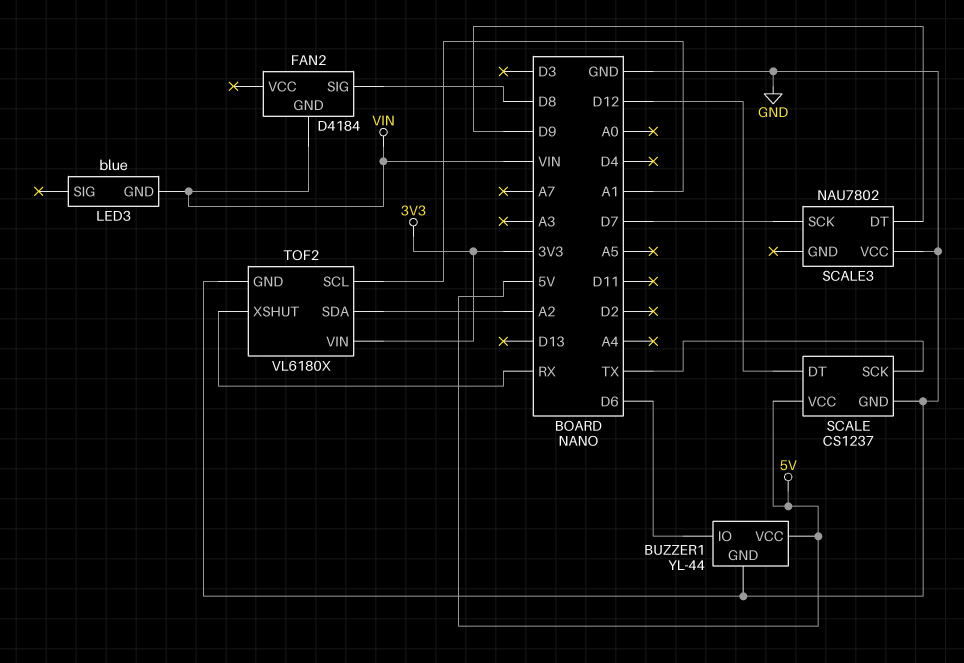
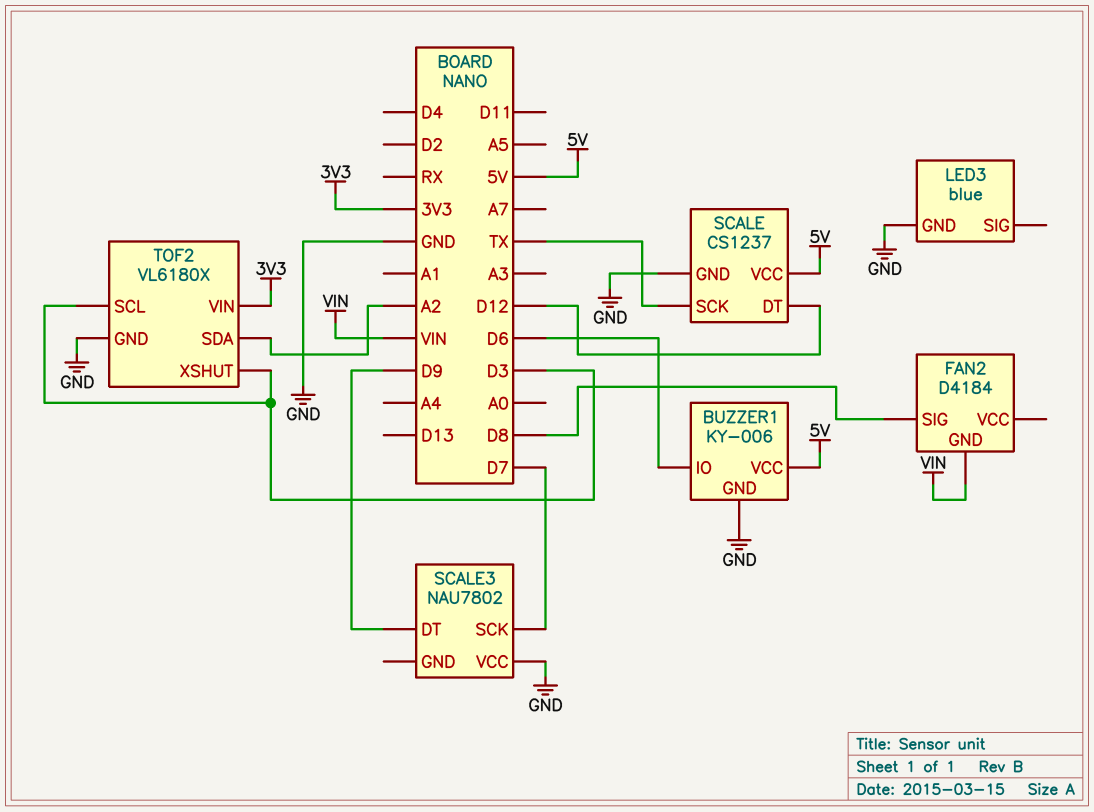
BUZZER1: YL-44 -> KY-006
LED3 pin GND: VIN -> GND
TOF2 pin SCL: A1 -> D3
TOF2 pin XSHUT: RX -> D3

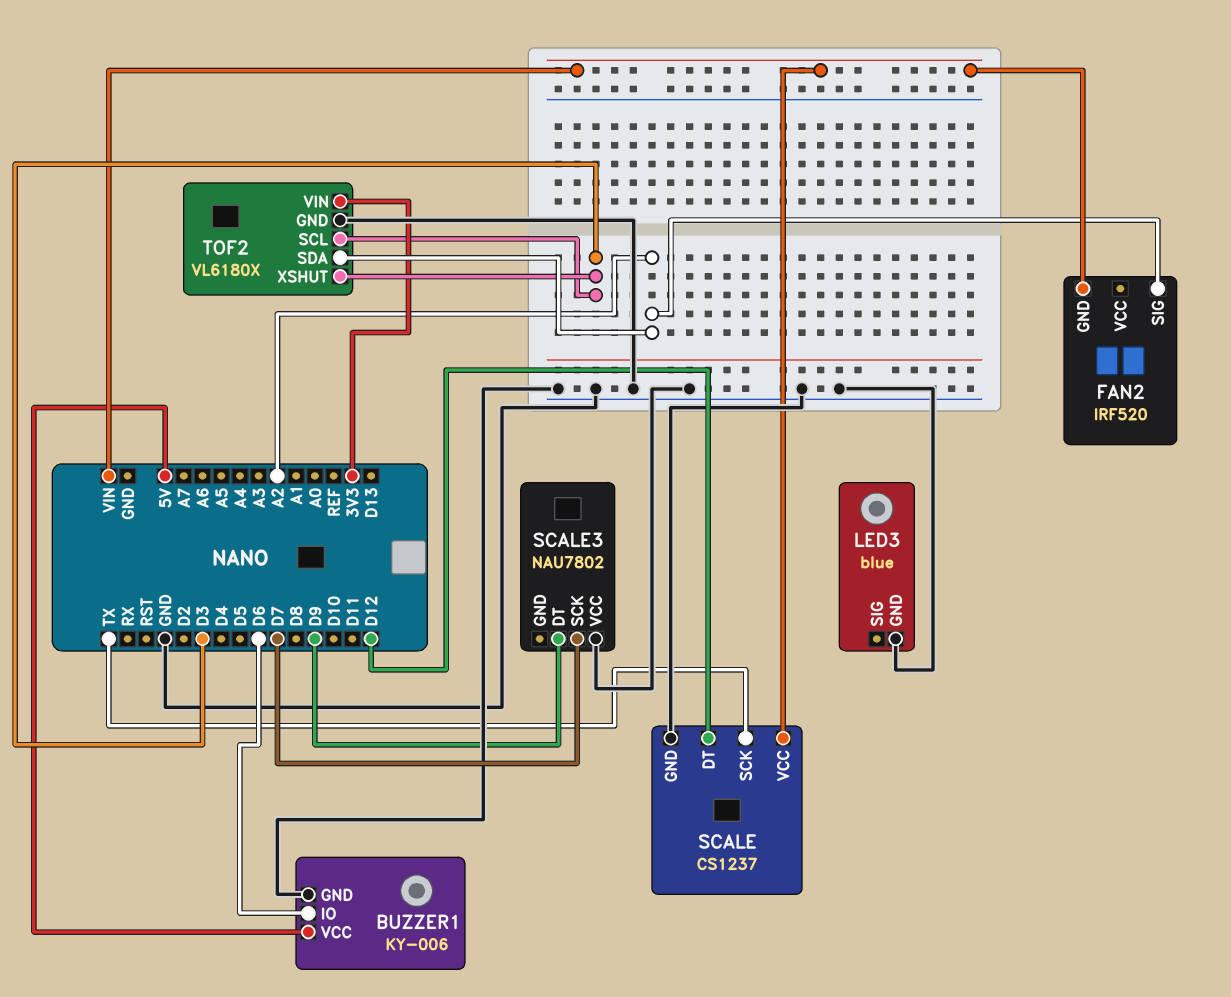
FAN2: D4184 -> IRF520
FAN2 pin SIG: D8 -> A2
SCALE pin VCC: 5V -> VIN

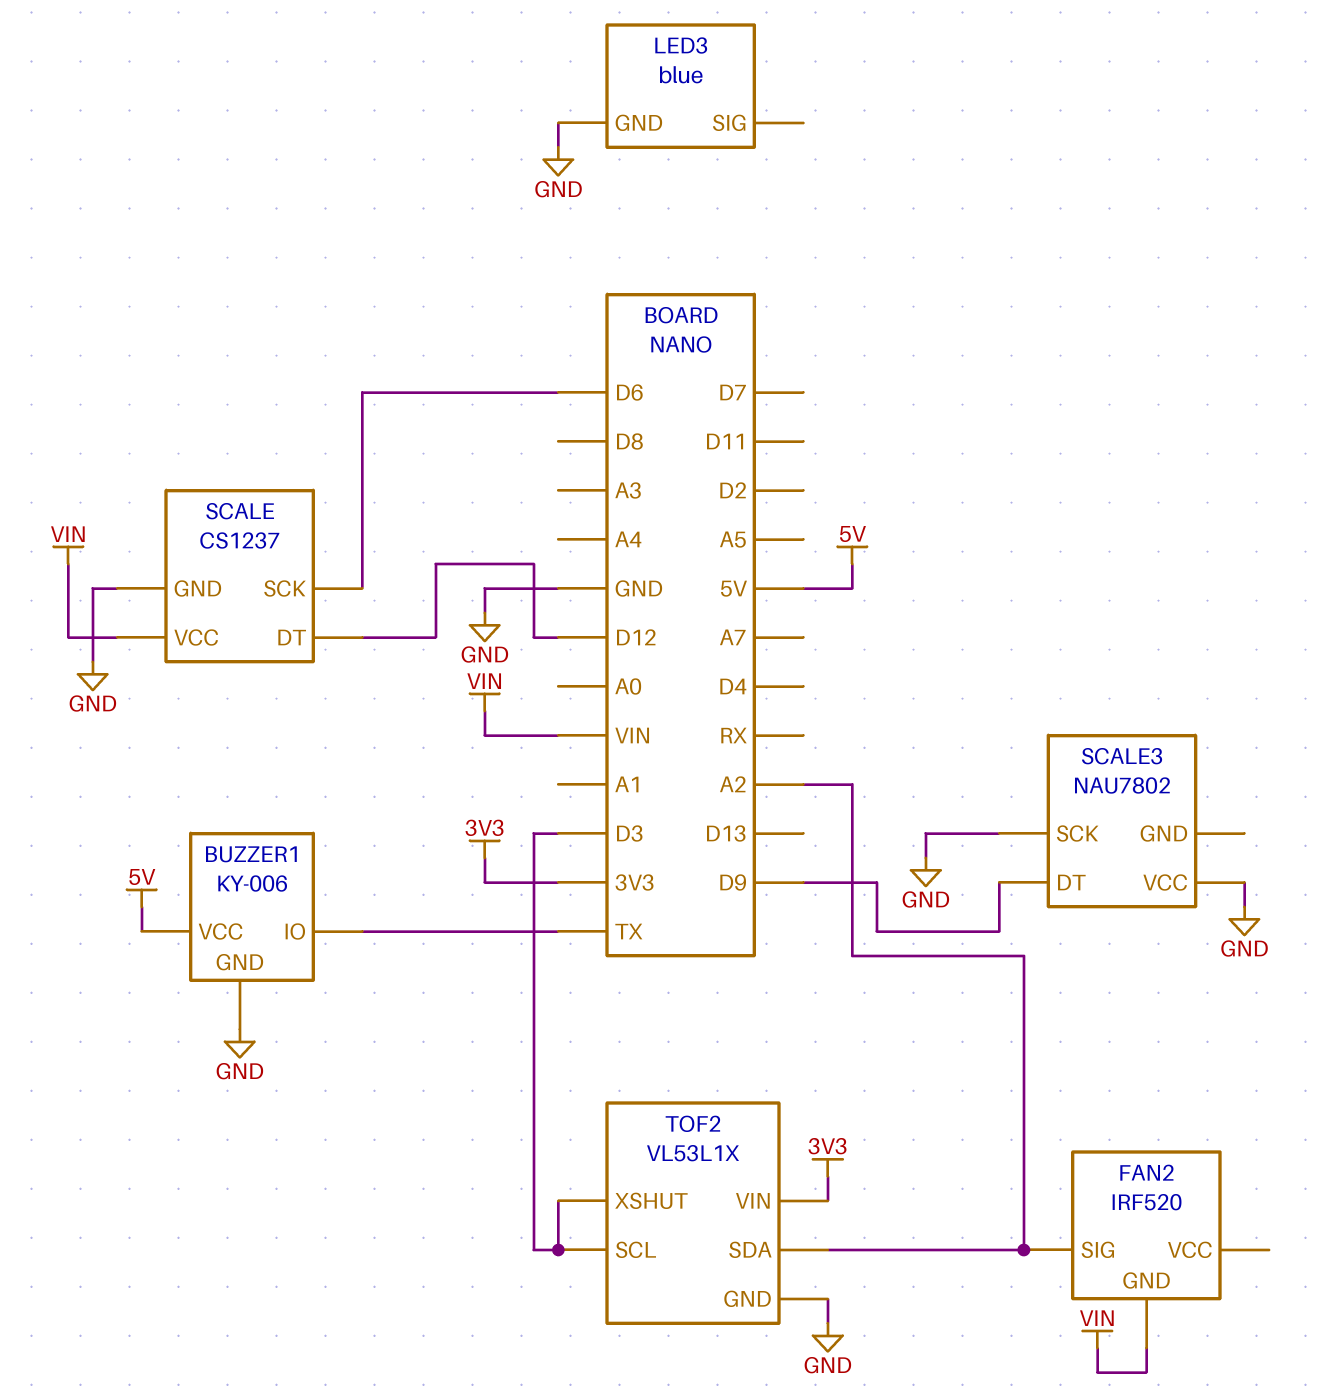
BUZZER1 pin IO: D6 -> TX
SCALE pin SCK: TX -> D6
SCALE3 pin SCK: D7 -> GND
TOF2: VL6180X -> VL53L1X

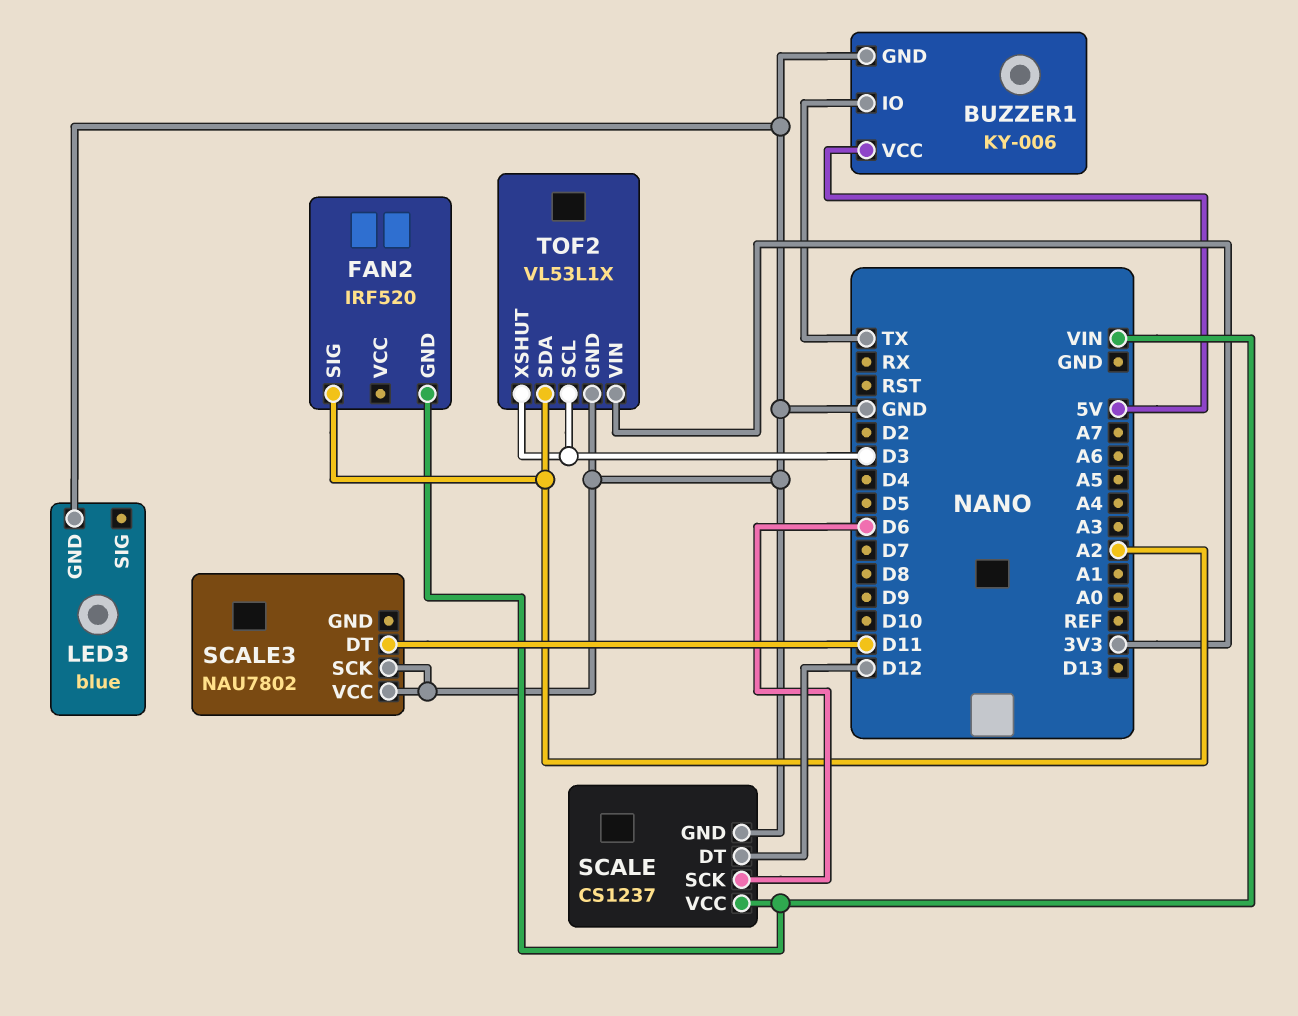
SCALE3 pin DT: D9 -> D11

